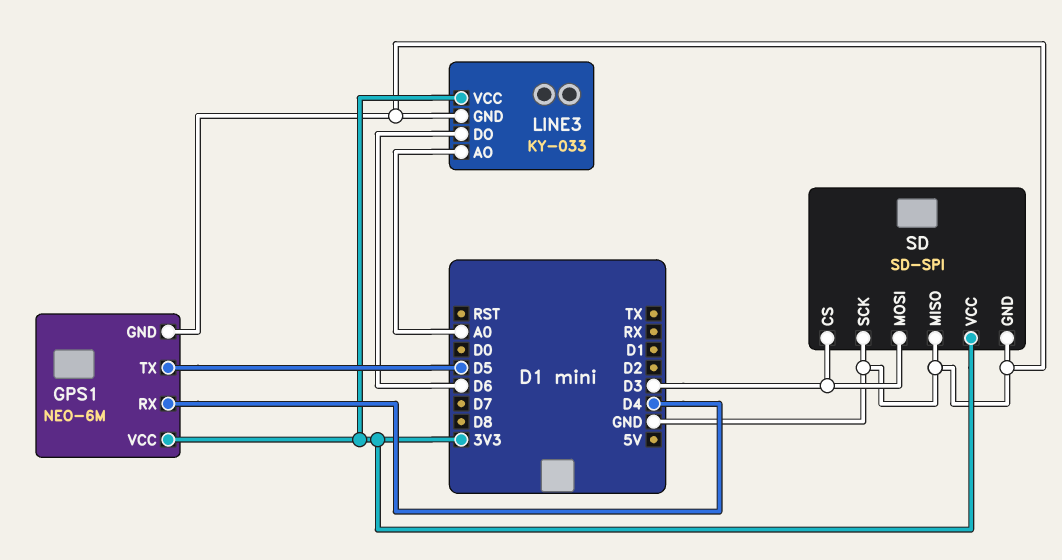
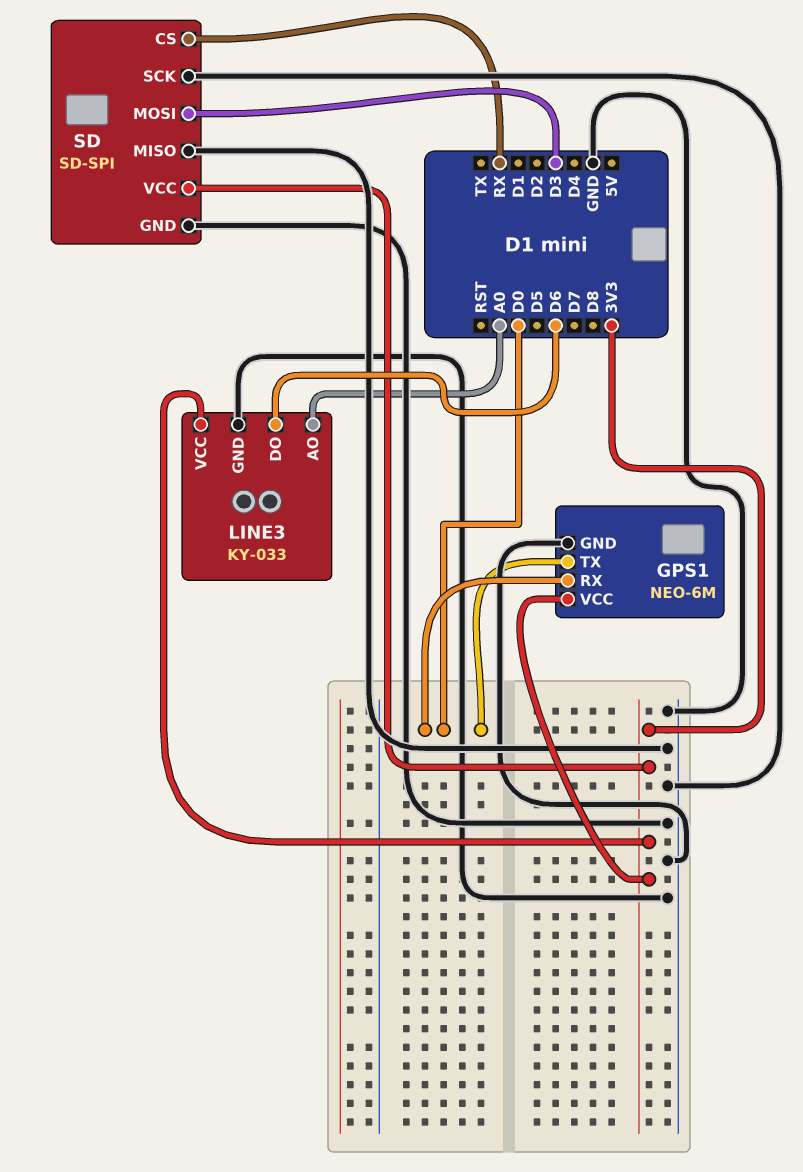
GPS1 pin RX: D4 -> D0
GPS1 pin TX: D5 -> D0
SD pin CS: D3 -> RX

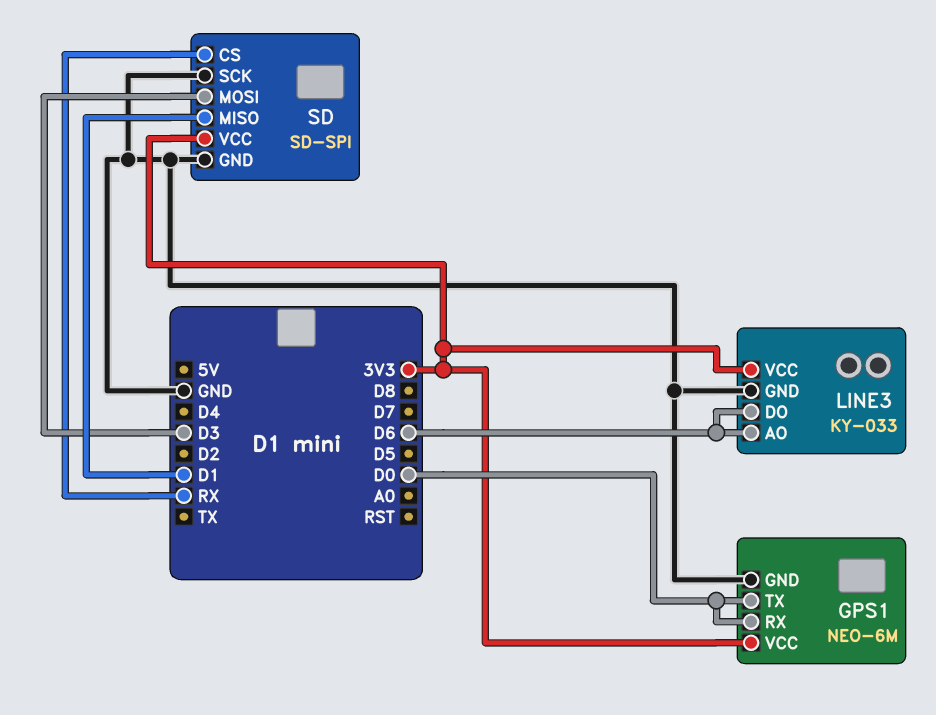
LINE3 pin AO: A0 -> D6
SD pin MISO: GND -> D1

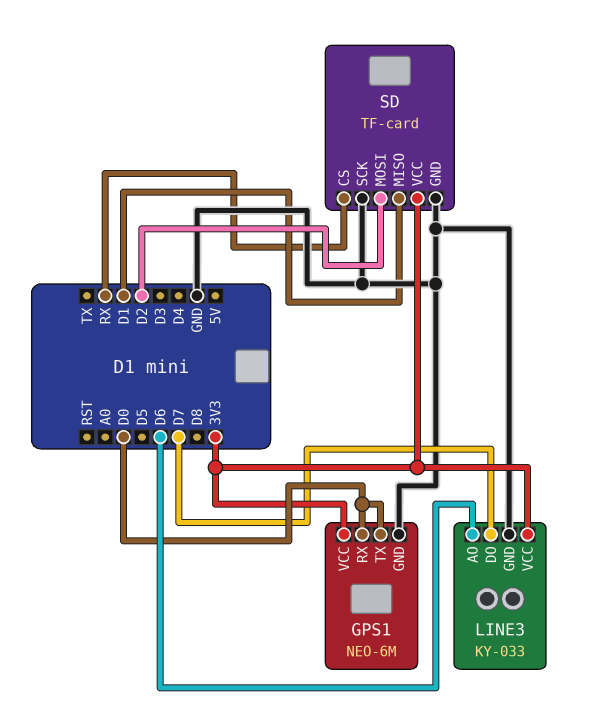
LINE3 pin DO: D6 -> D7
SD: SD-SPI -> TF-card
SD pin MOSI: D3 -> D2

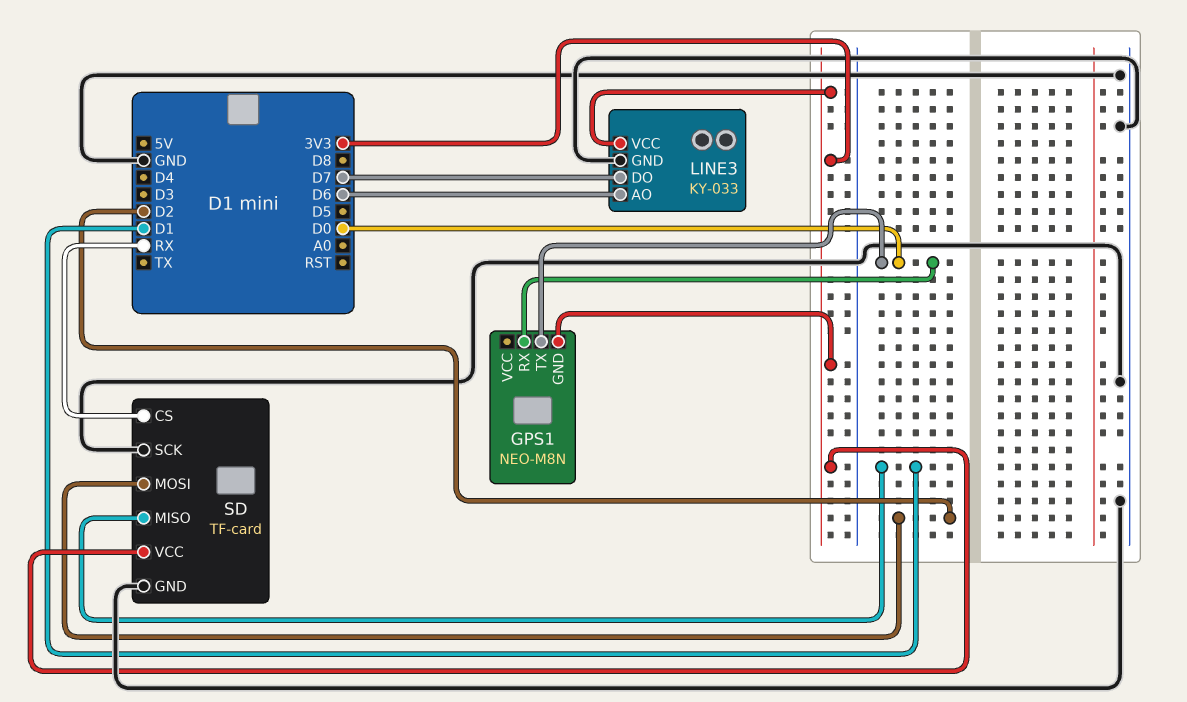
GPS1: NEO-6M -> NEO-M8N
GPS1 pin GND: GND -> 3V3
GPS1 pin VCC: 3V3 -> none

